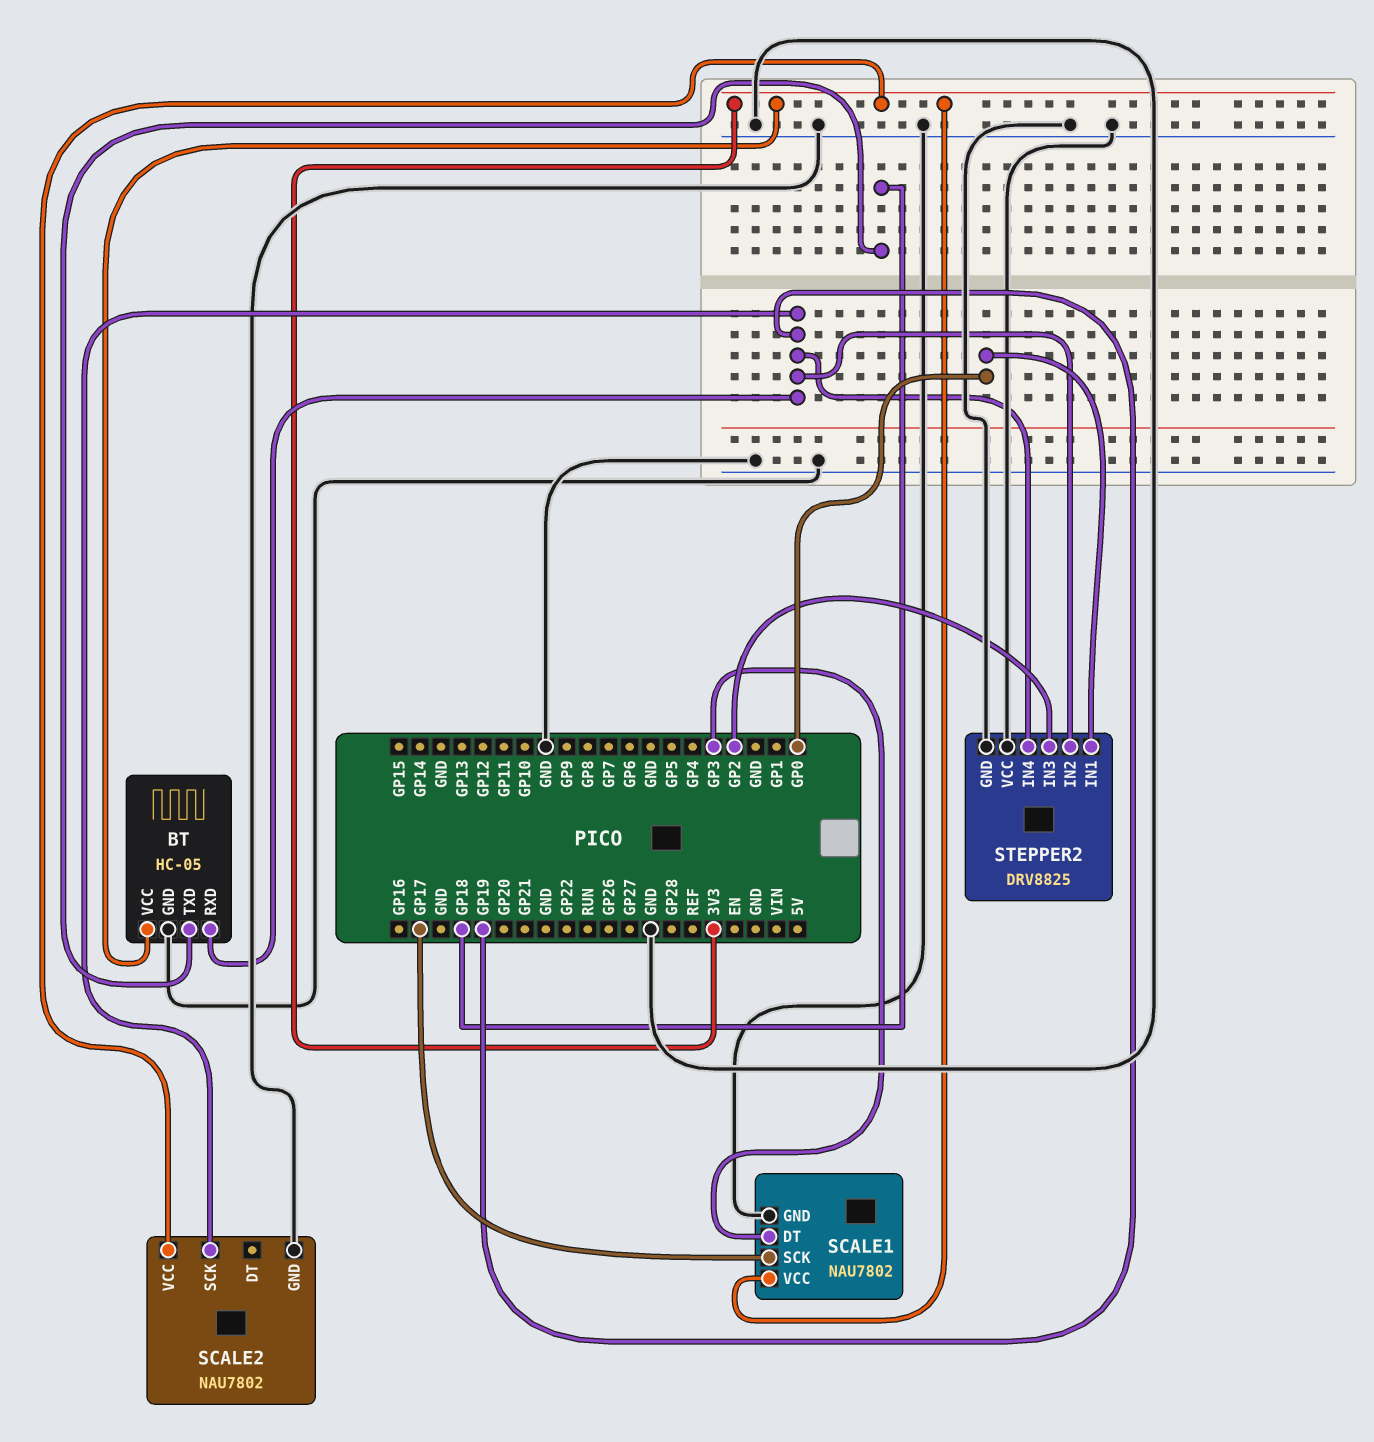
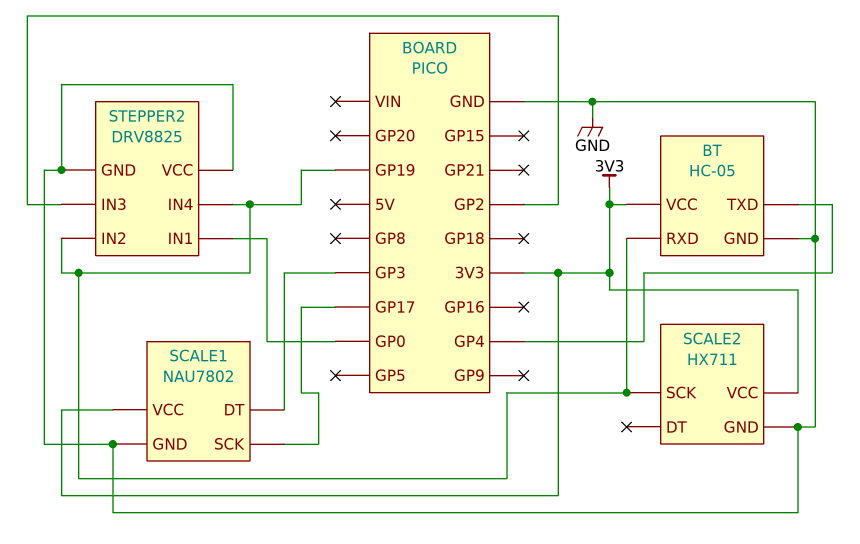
BT pin TXD: GP18 -> GP4
SCALE2: NAU7802 -> HX711

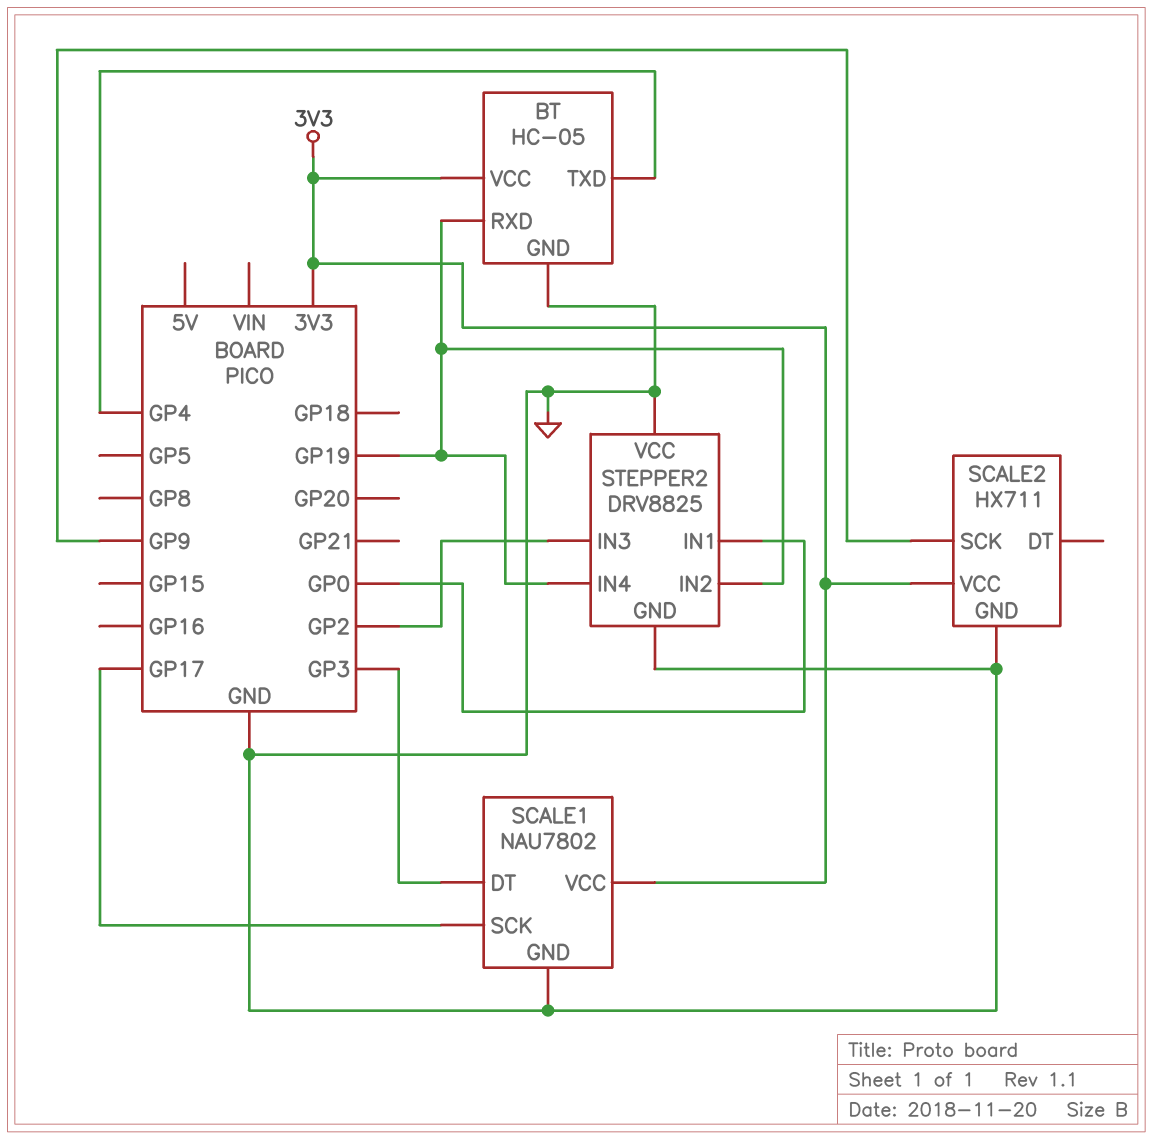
SCALE2 pin SCK: GP19 -> GP9

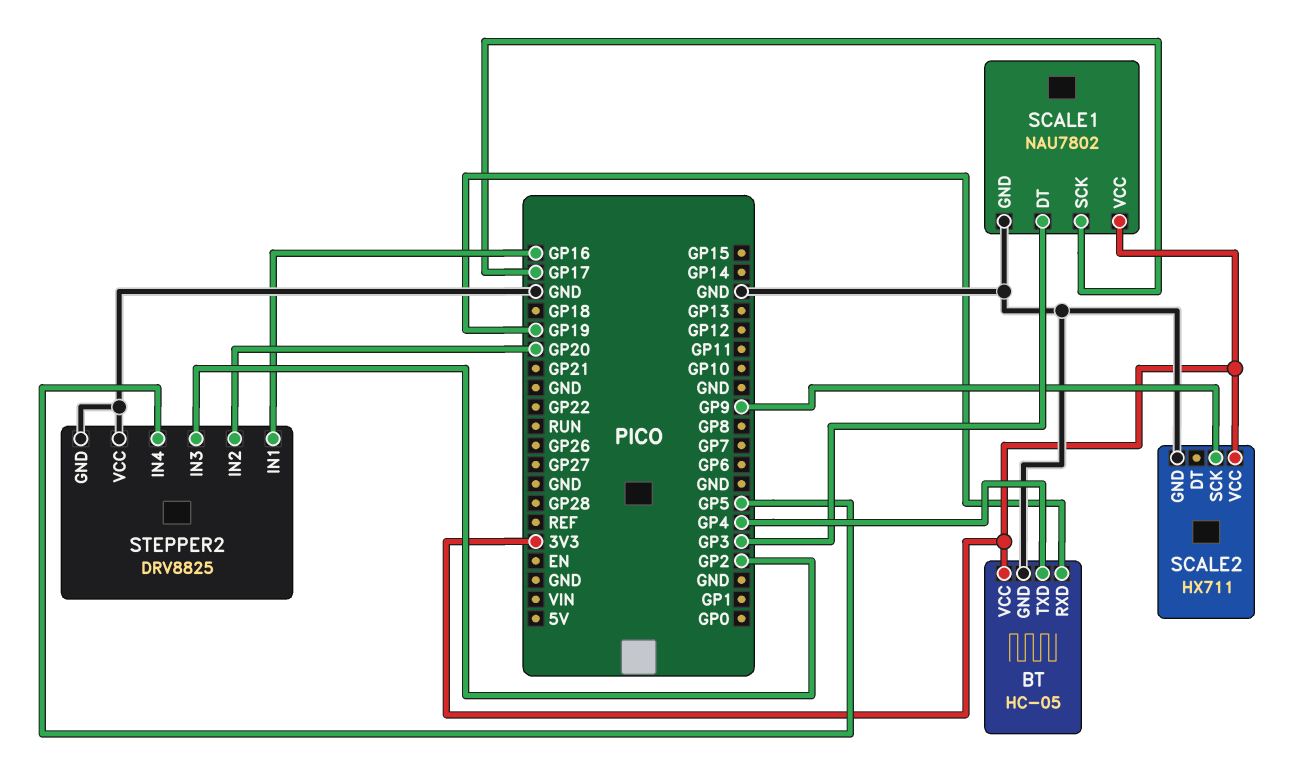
STEPPER2 pin IN1: GP0 -> GP16
STEPPER2 pin IN2: GP19 -> GP20
STEPPER2 pin IN4: GP19 -> GP5

